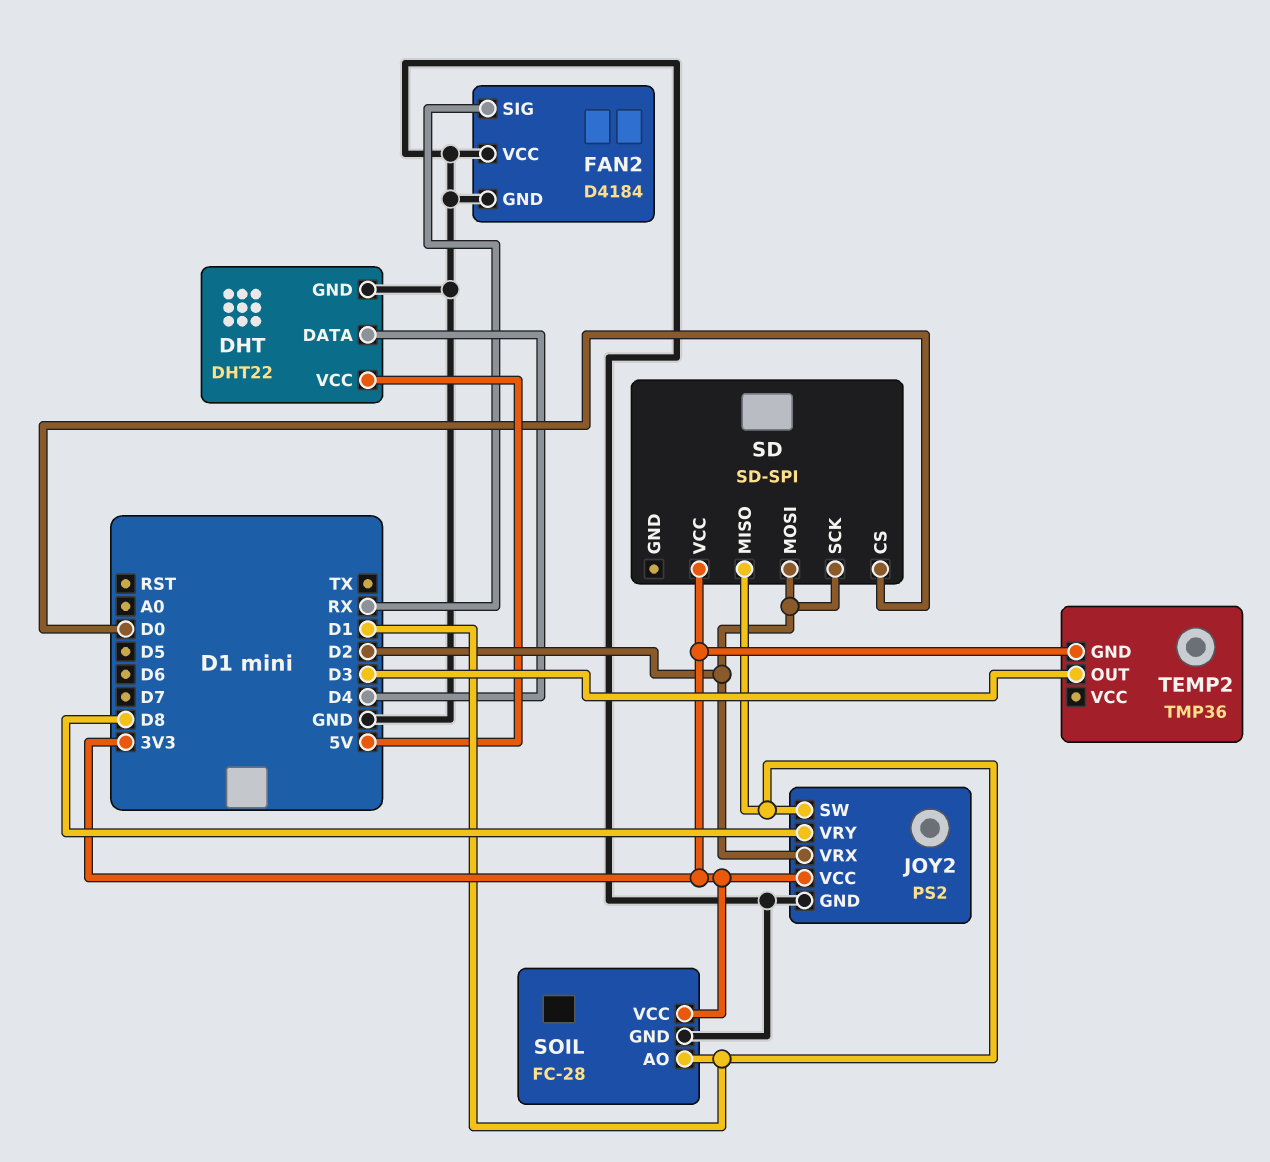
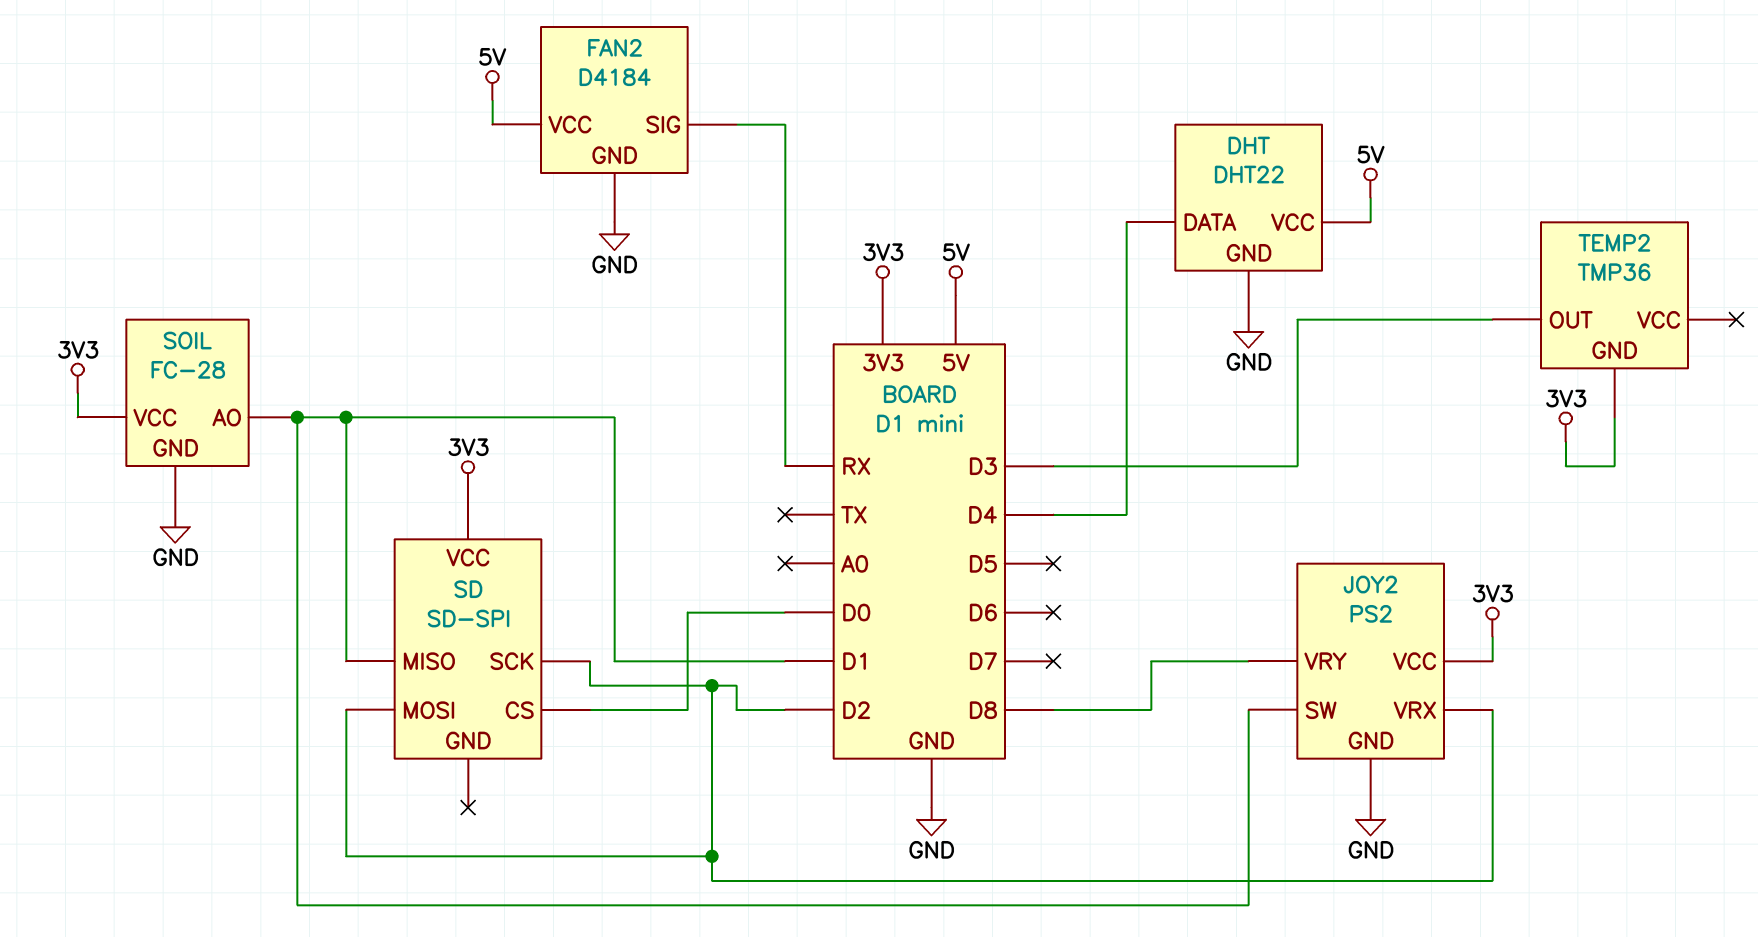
FAN2 pin VCC: GND -> 5V

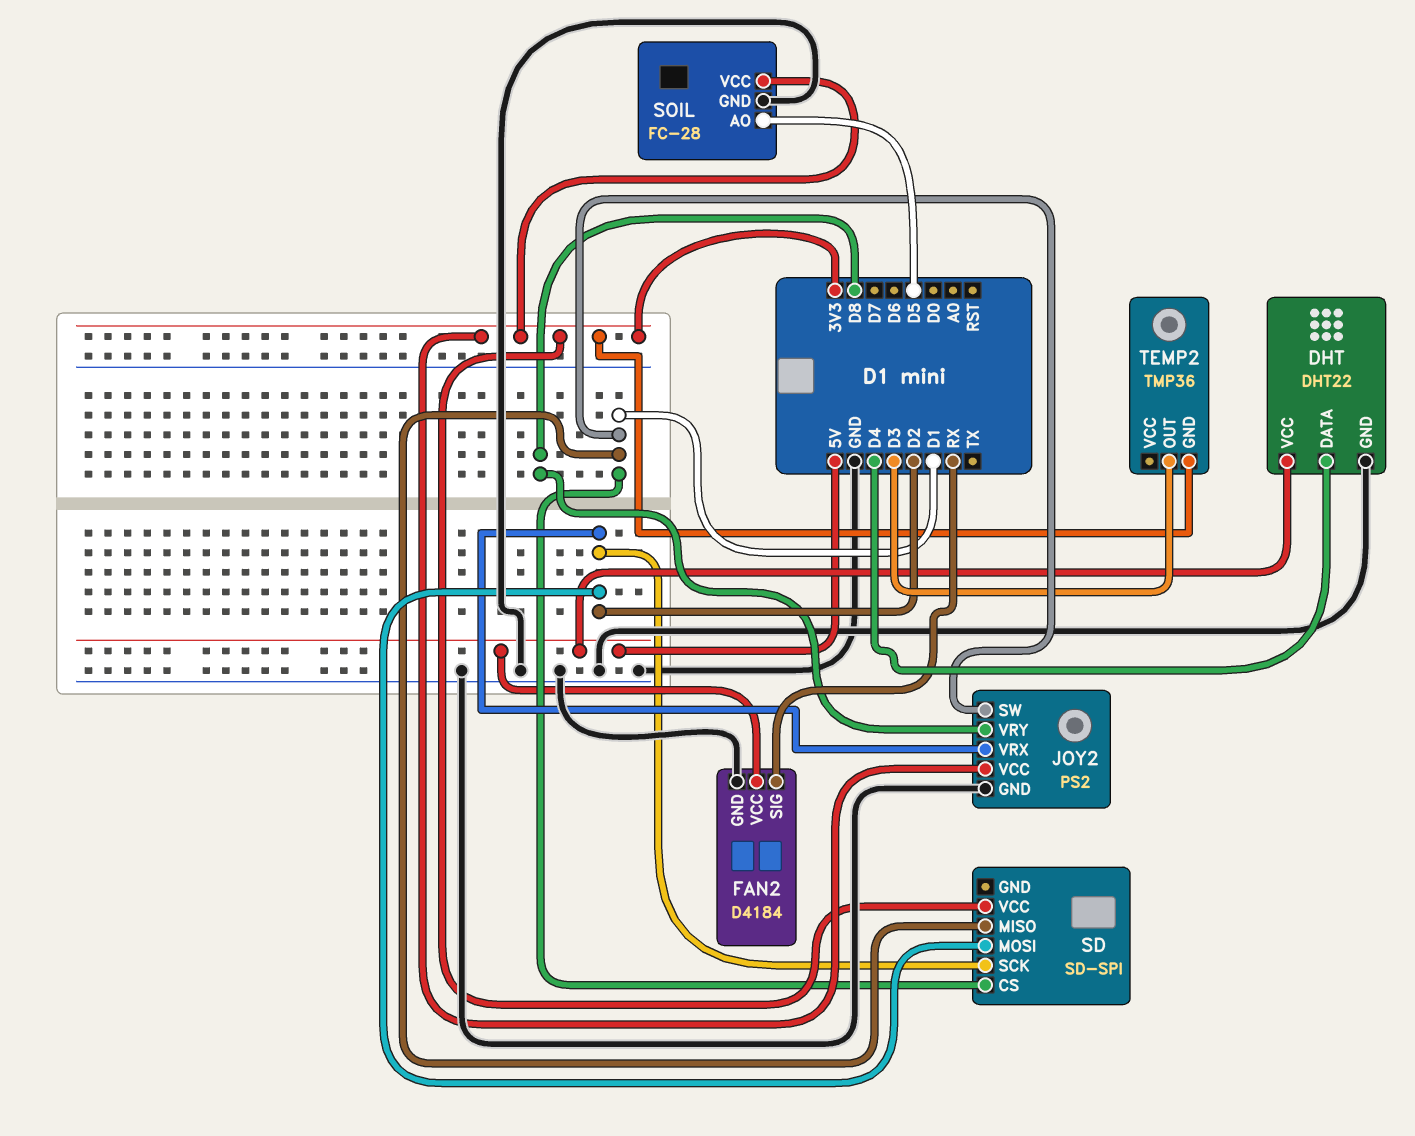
SD pin CS: D0 -> D1
SOIL pin AO: D1 -> D5

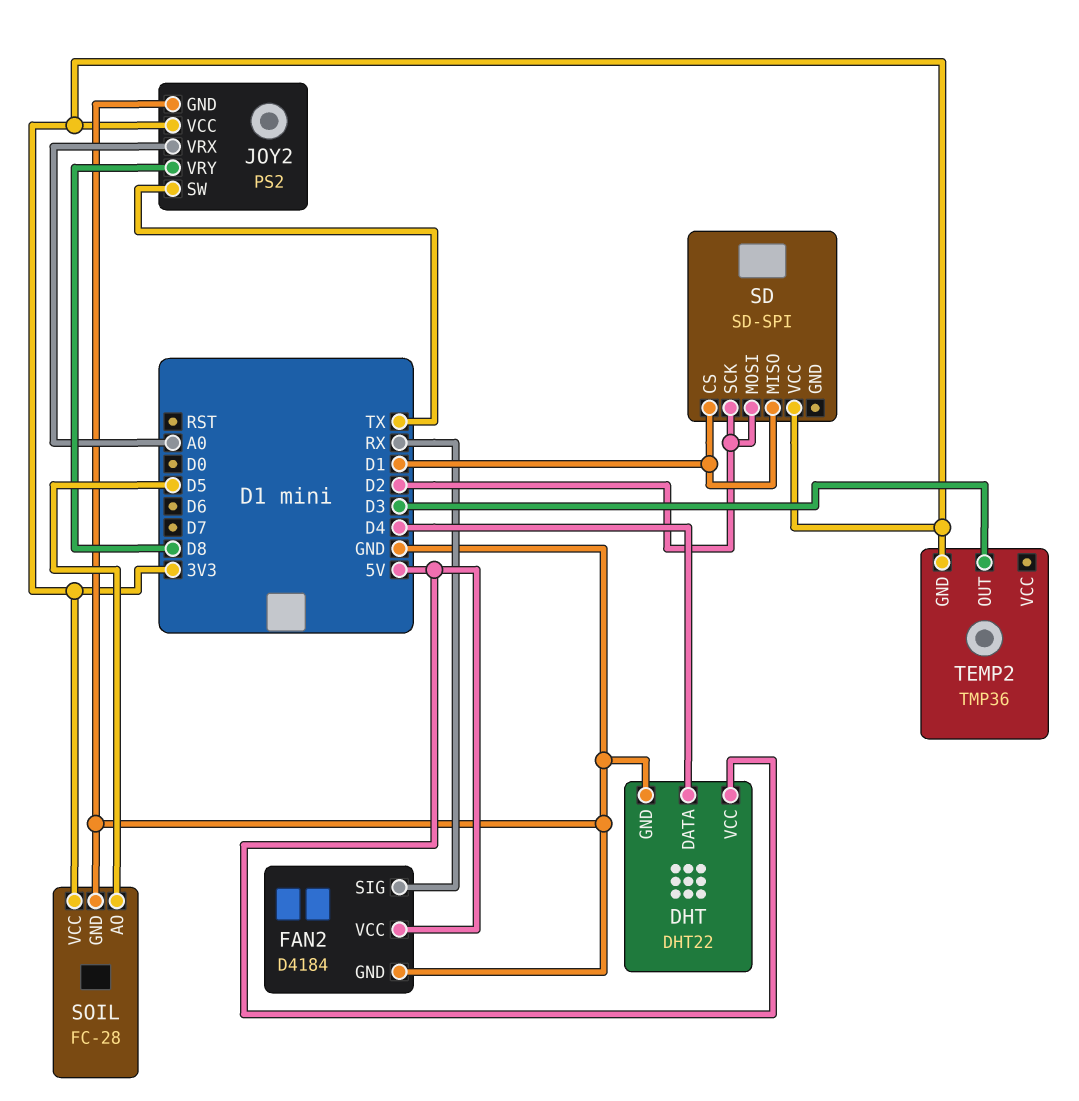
JOY2 pin SW: D1 -> TX
JOY2 pin VRX: D2 -> A0

